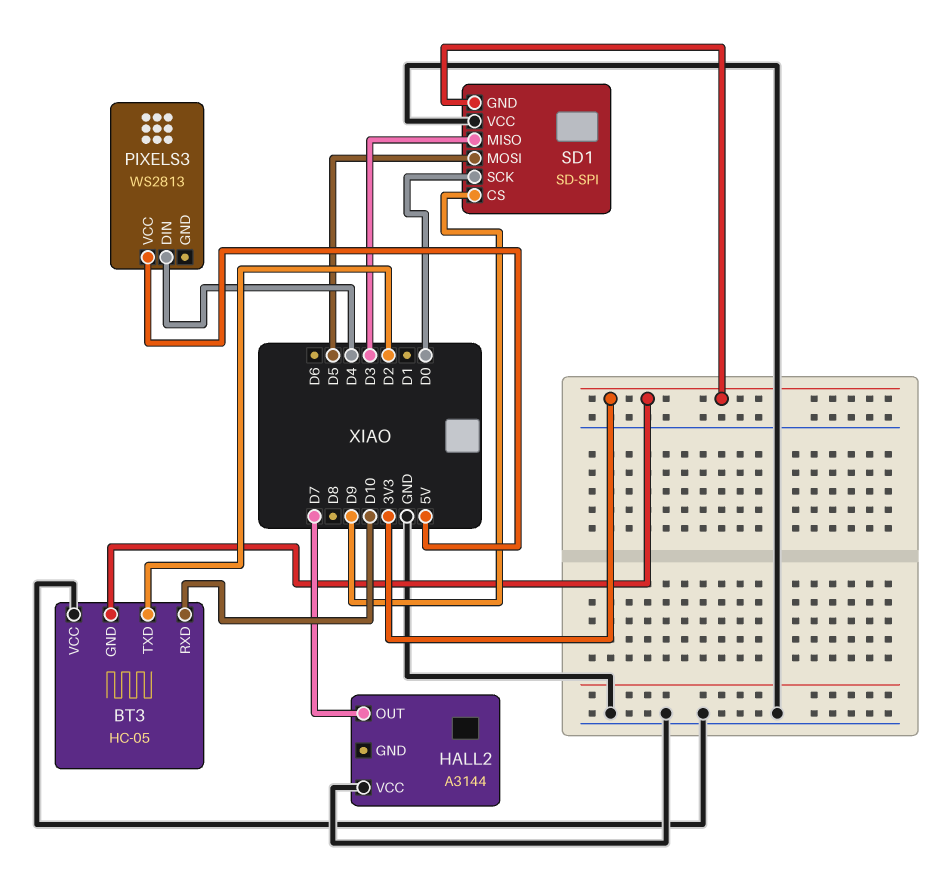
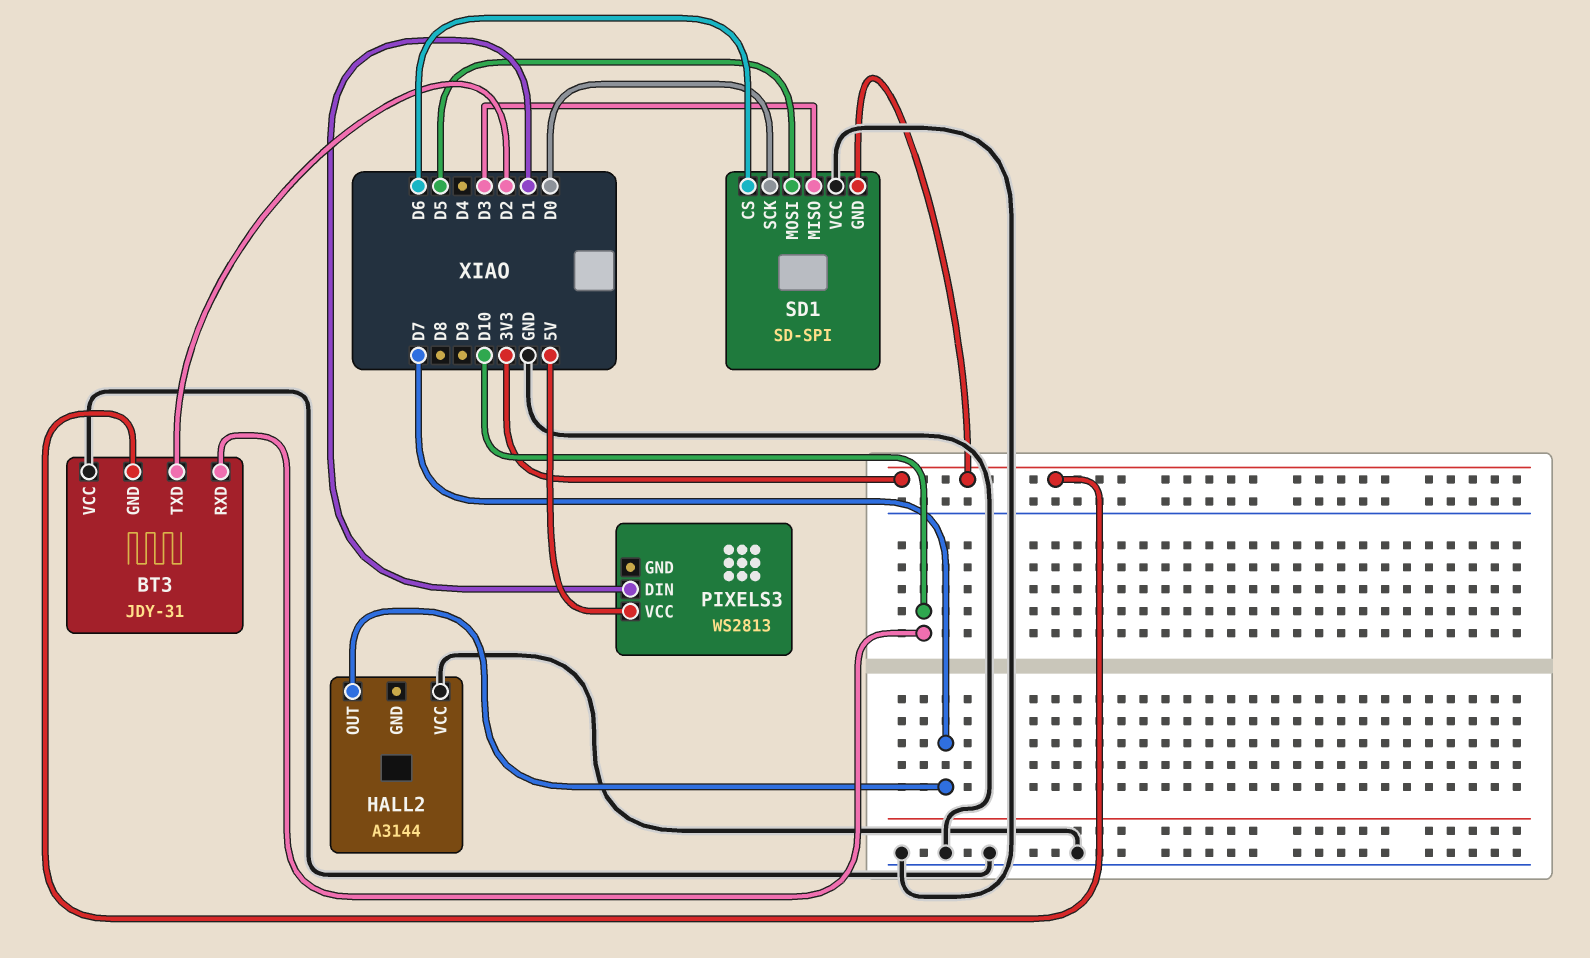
BT3: HC-05 -> JDY-31
PIXELS3 pin DIN: D4 -> D1
SD1 pin CS: D9 -> D6

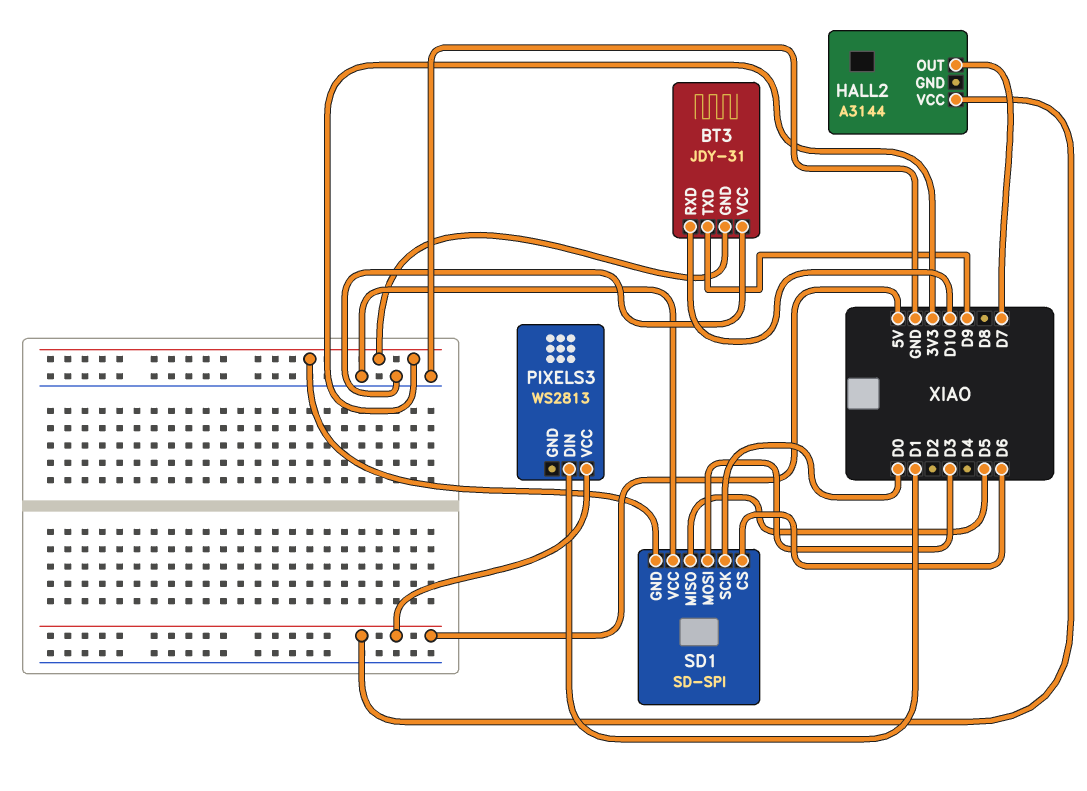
BT3 pin TXD: D2 -> D9
HALL2 pin VCC: GND -> 5V
SD1 pin MISO: D3 -> D5
SD1 pin MOSI: D5 -> D3

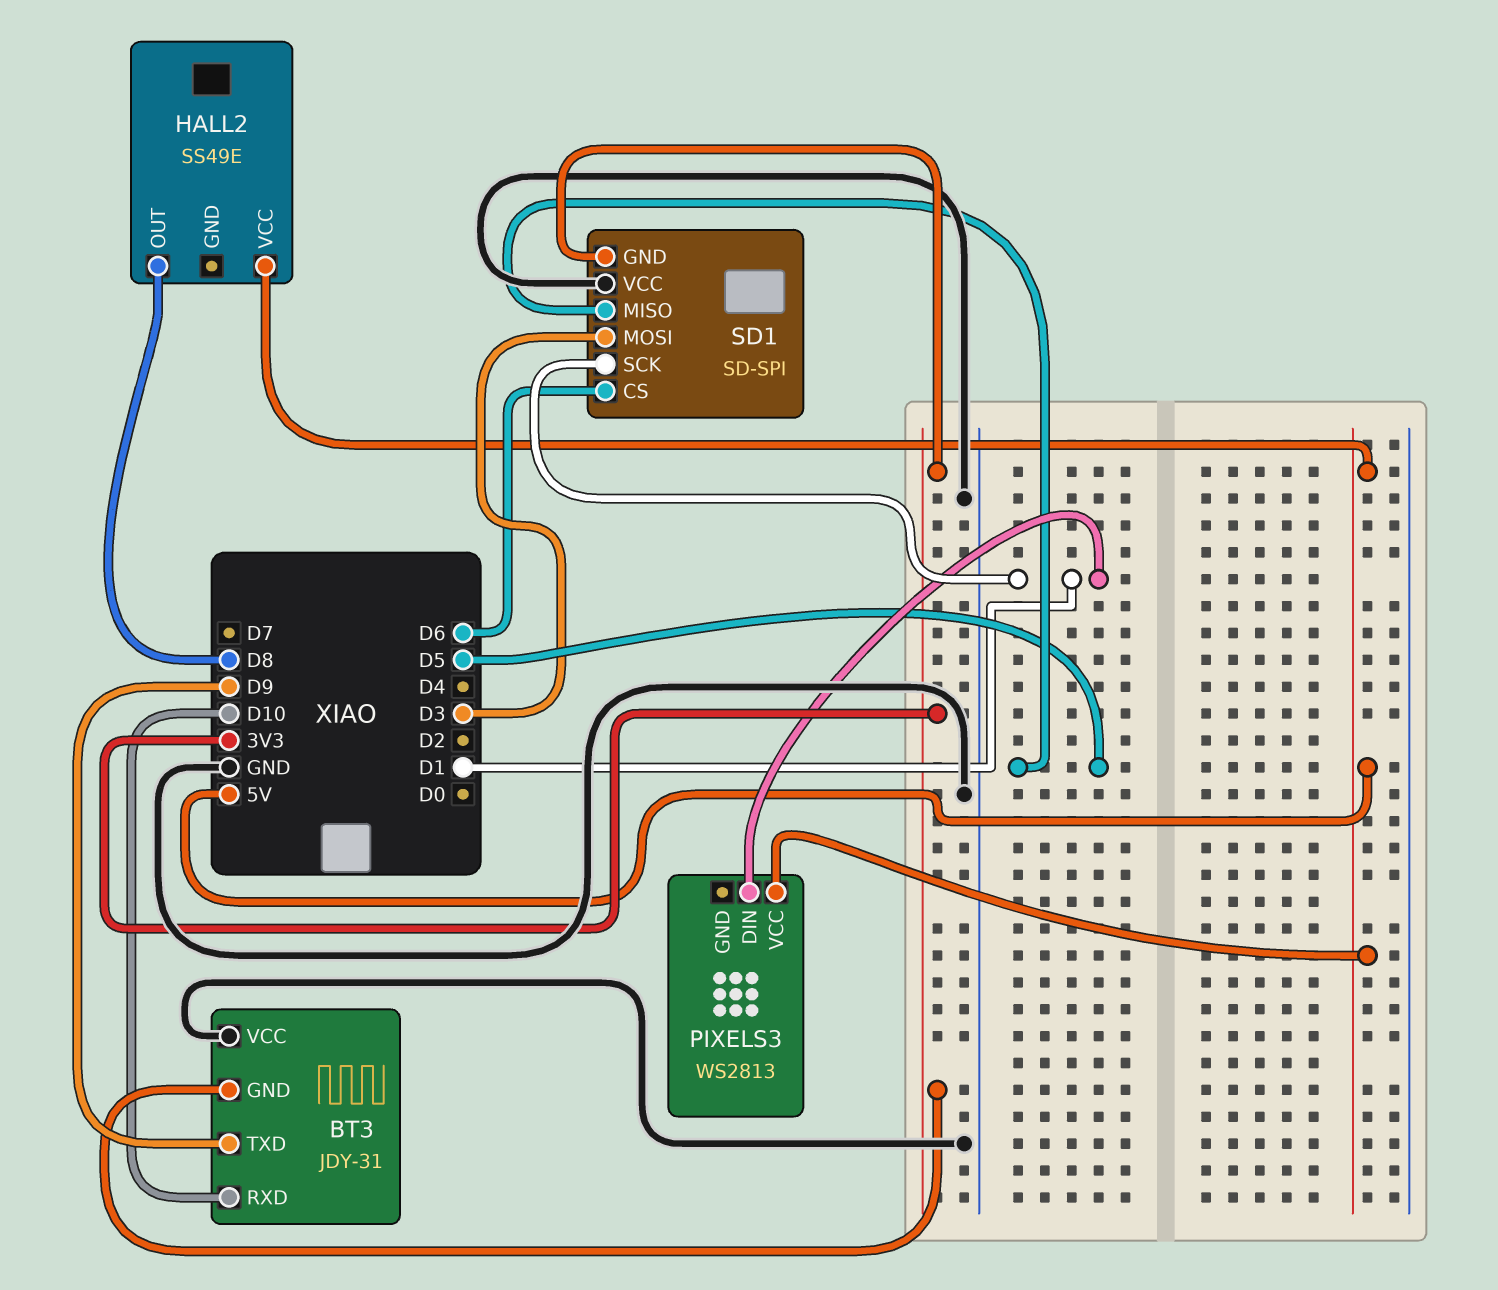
HALL2: A3144 -> SS49E
HALL2 pin OUT: D7 -> D8
SD1 pin SCK: D0 -> D1

